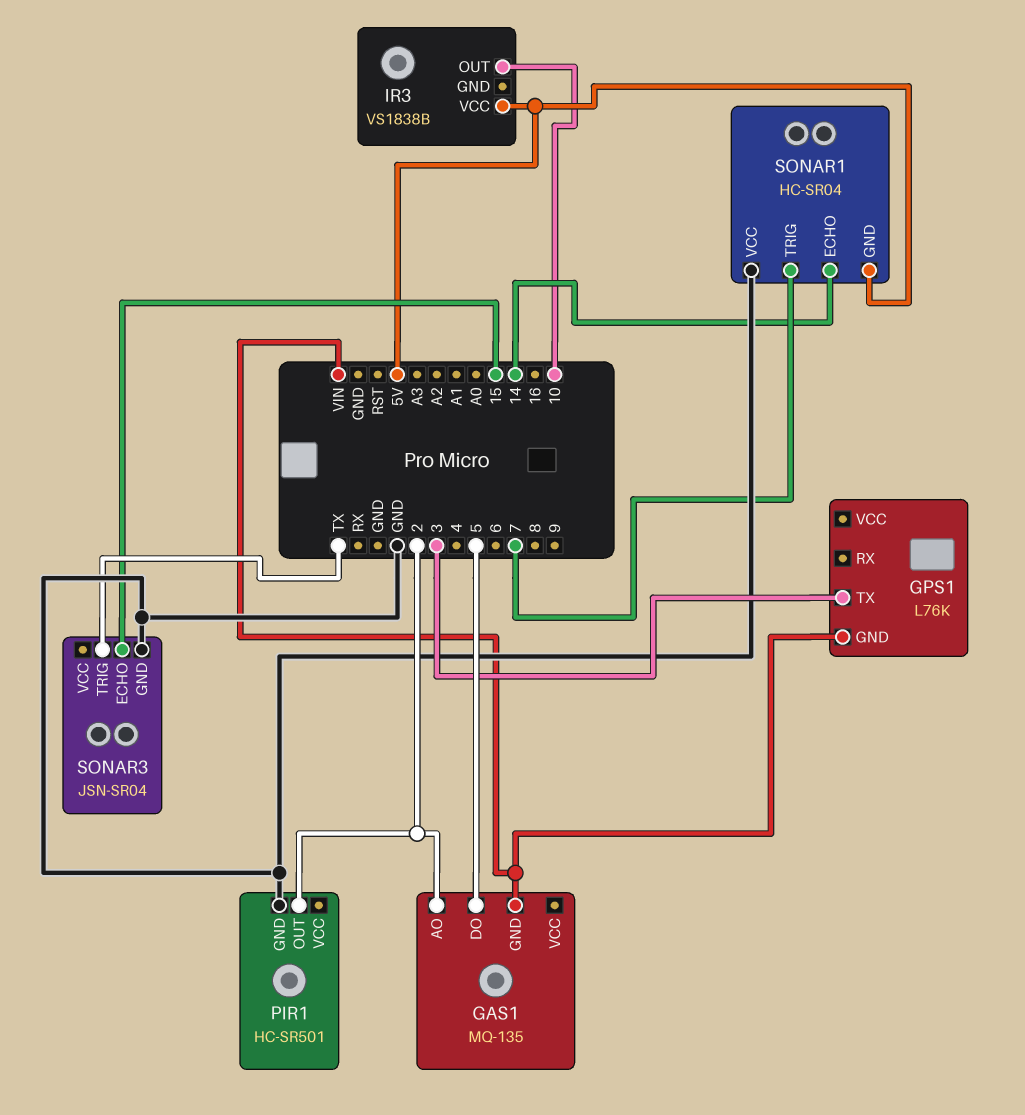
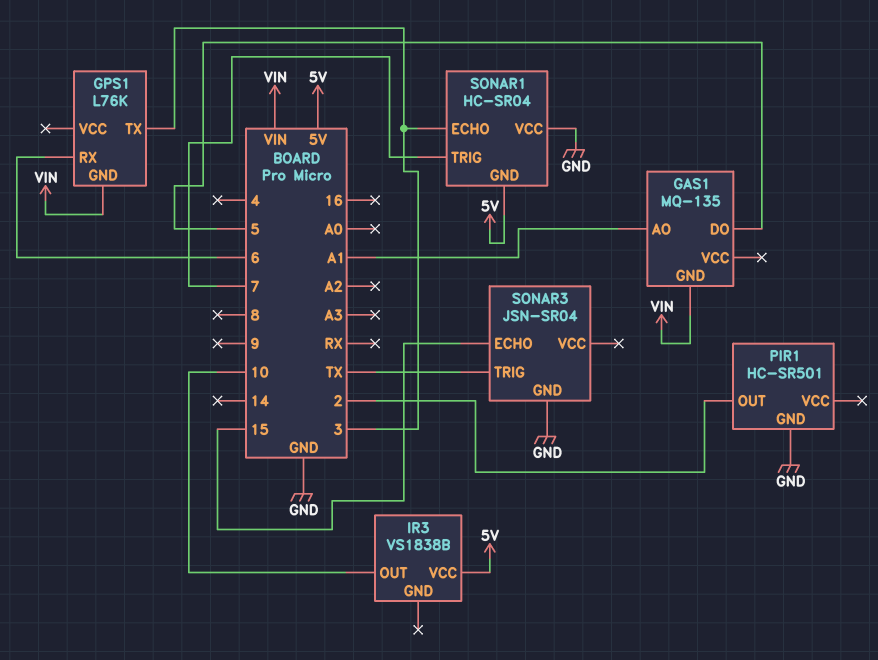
GAS1 pin AO: 2 -> A1
GPS1 pin RX: none -> 6
SONAR1 pin ECHO: 14 -> 3

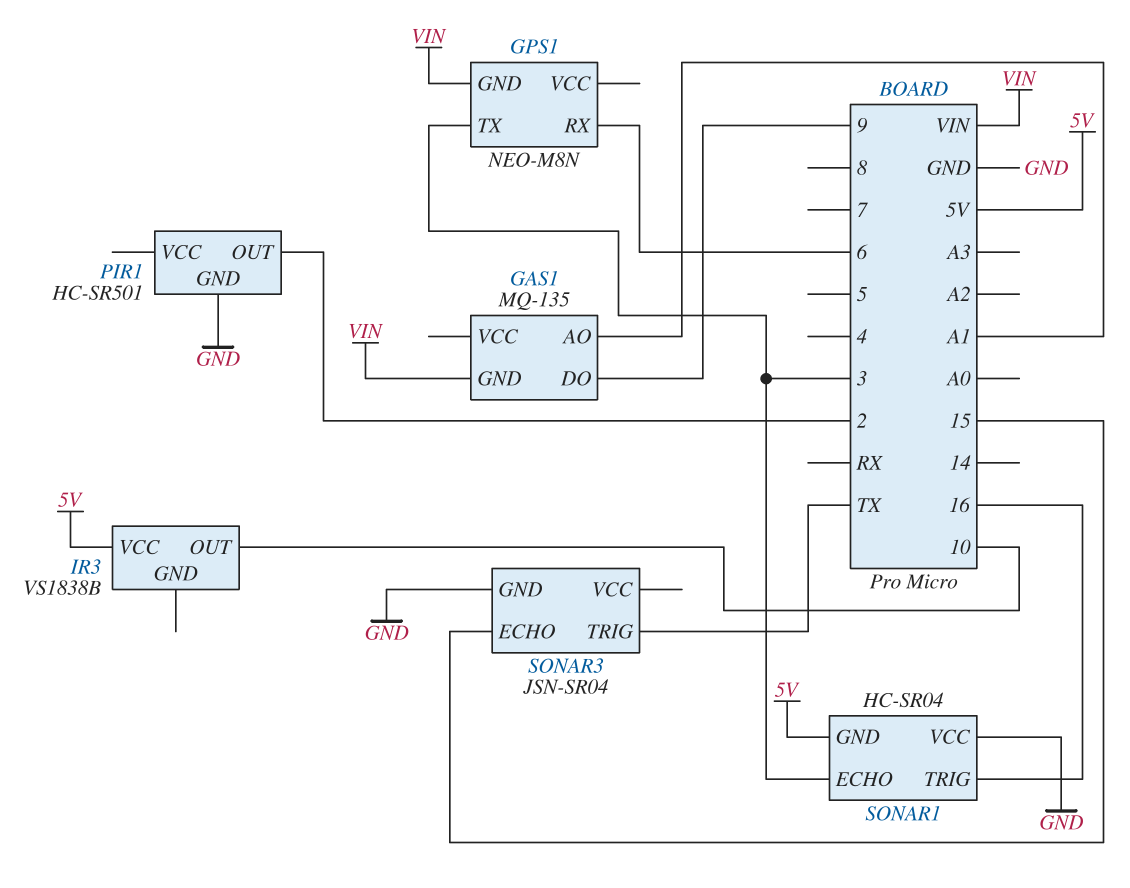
GAS1 pin DO: 5 -> 9
GPS1: L76K -> NEO-M8N
SONAR1 pin TRIG: 7 -> 16

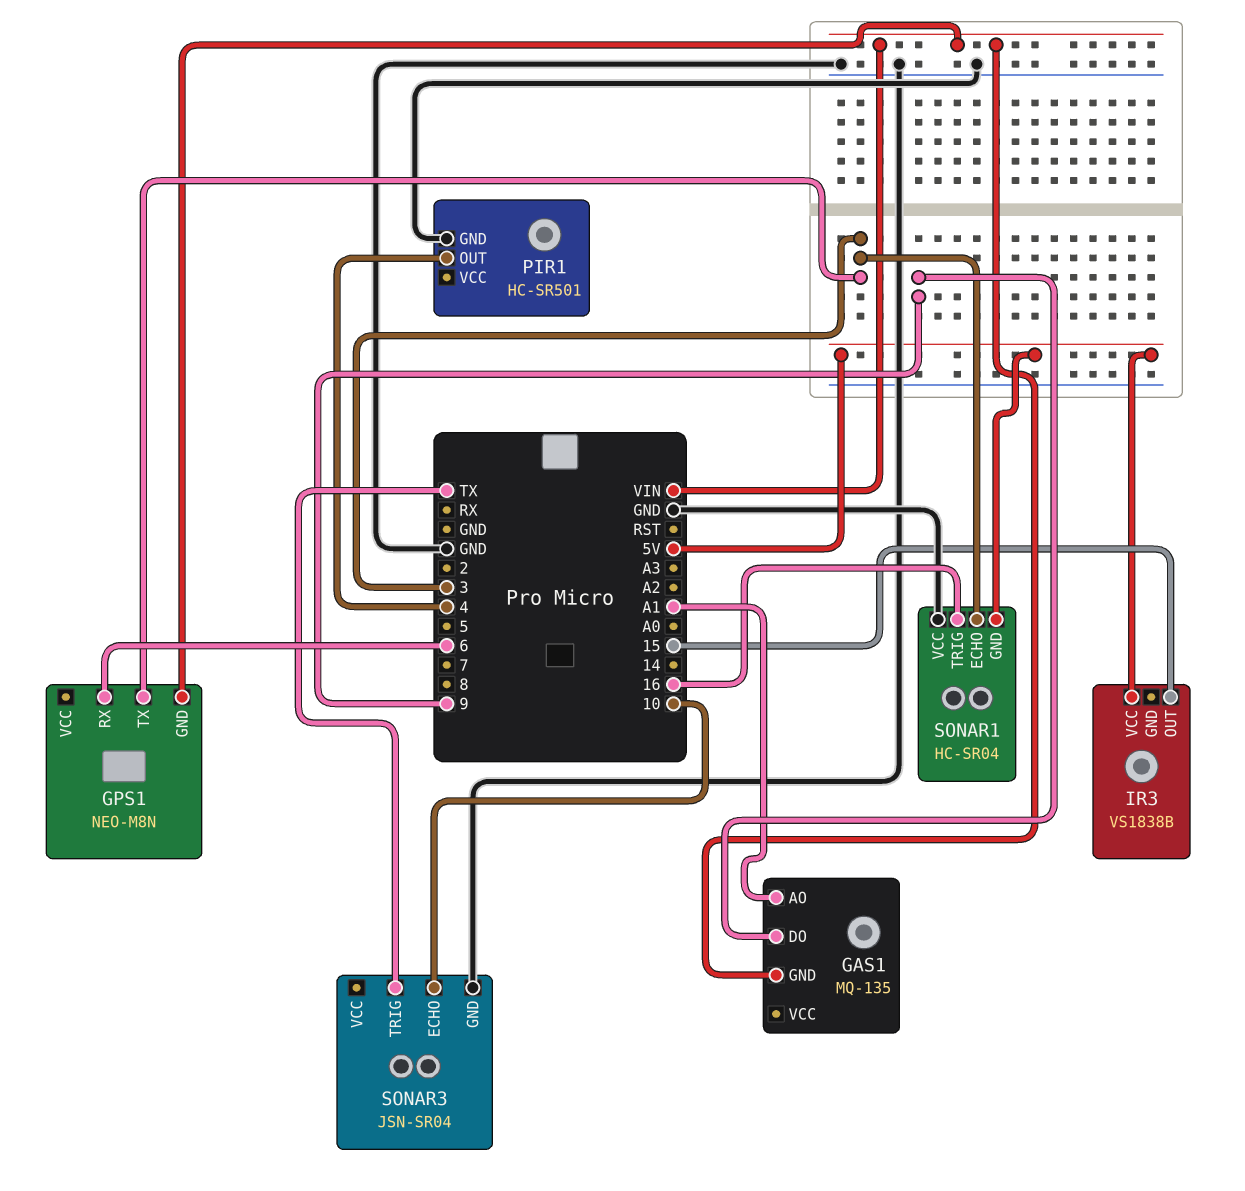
IR3 pin OUT: 10 -> 15
PIR1 pin OUT: 2 -> 4
SONAR3 pin ECHO: 15 -> 10

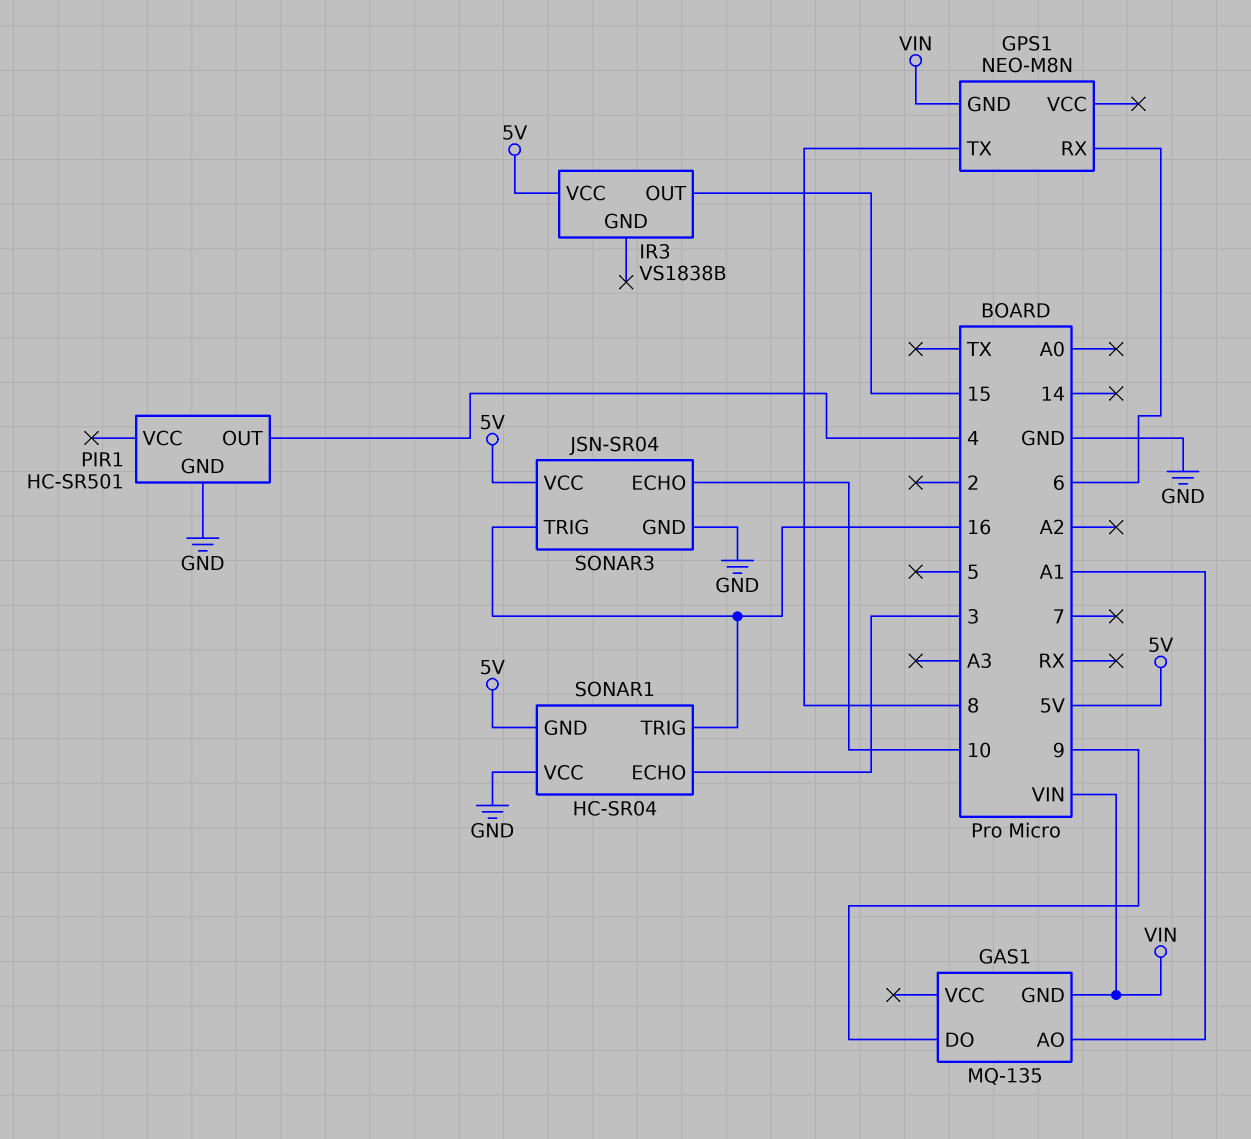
GPS1 pin TX: 3 -> 8
SONAR3 pin TRIG: TX -> 16
SONAR3 pin VCC: none -> 5V

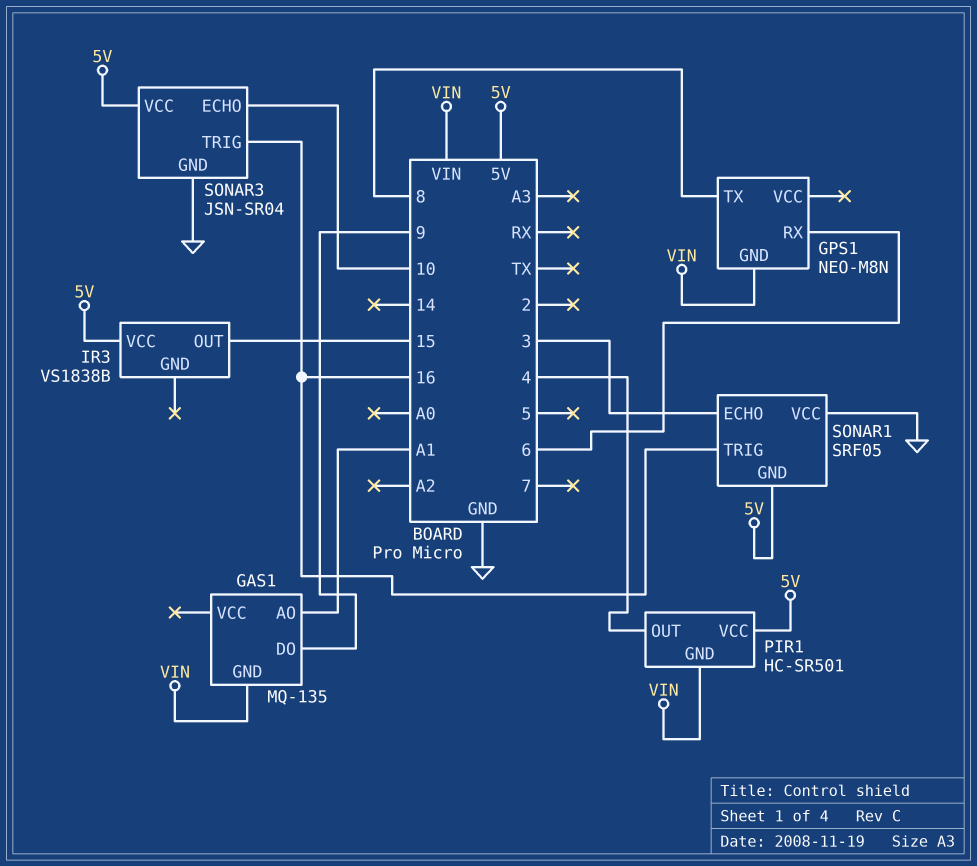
PIR1 pin GND: GND -> VIN
PIR1 pin VCC: none -> 5V
SONAR1: HC-SR04 -> SRF05

